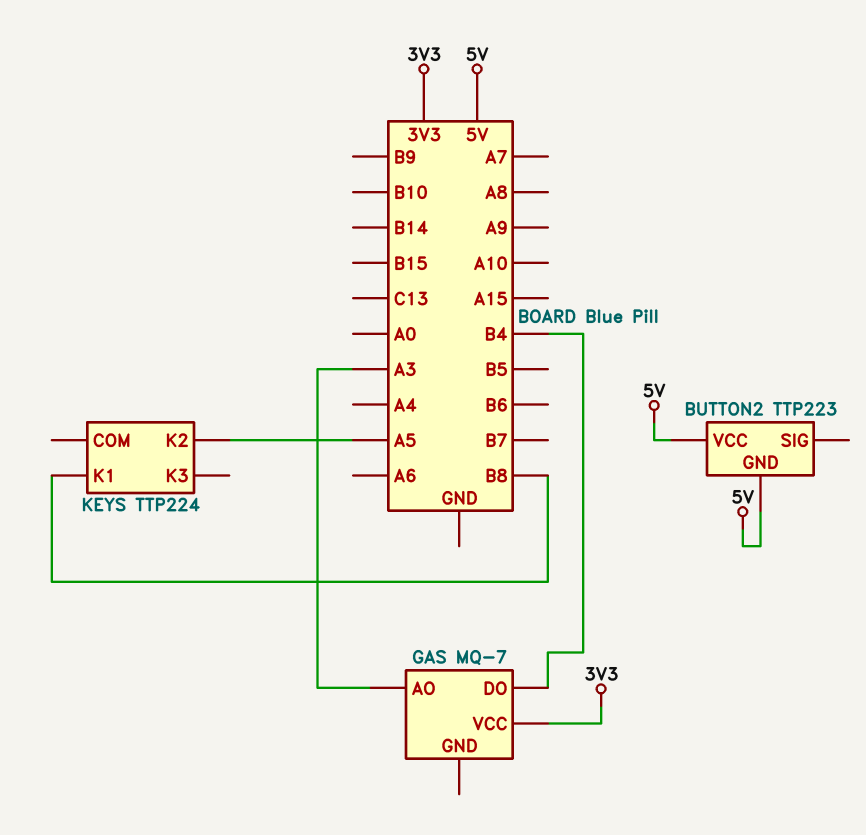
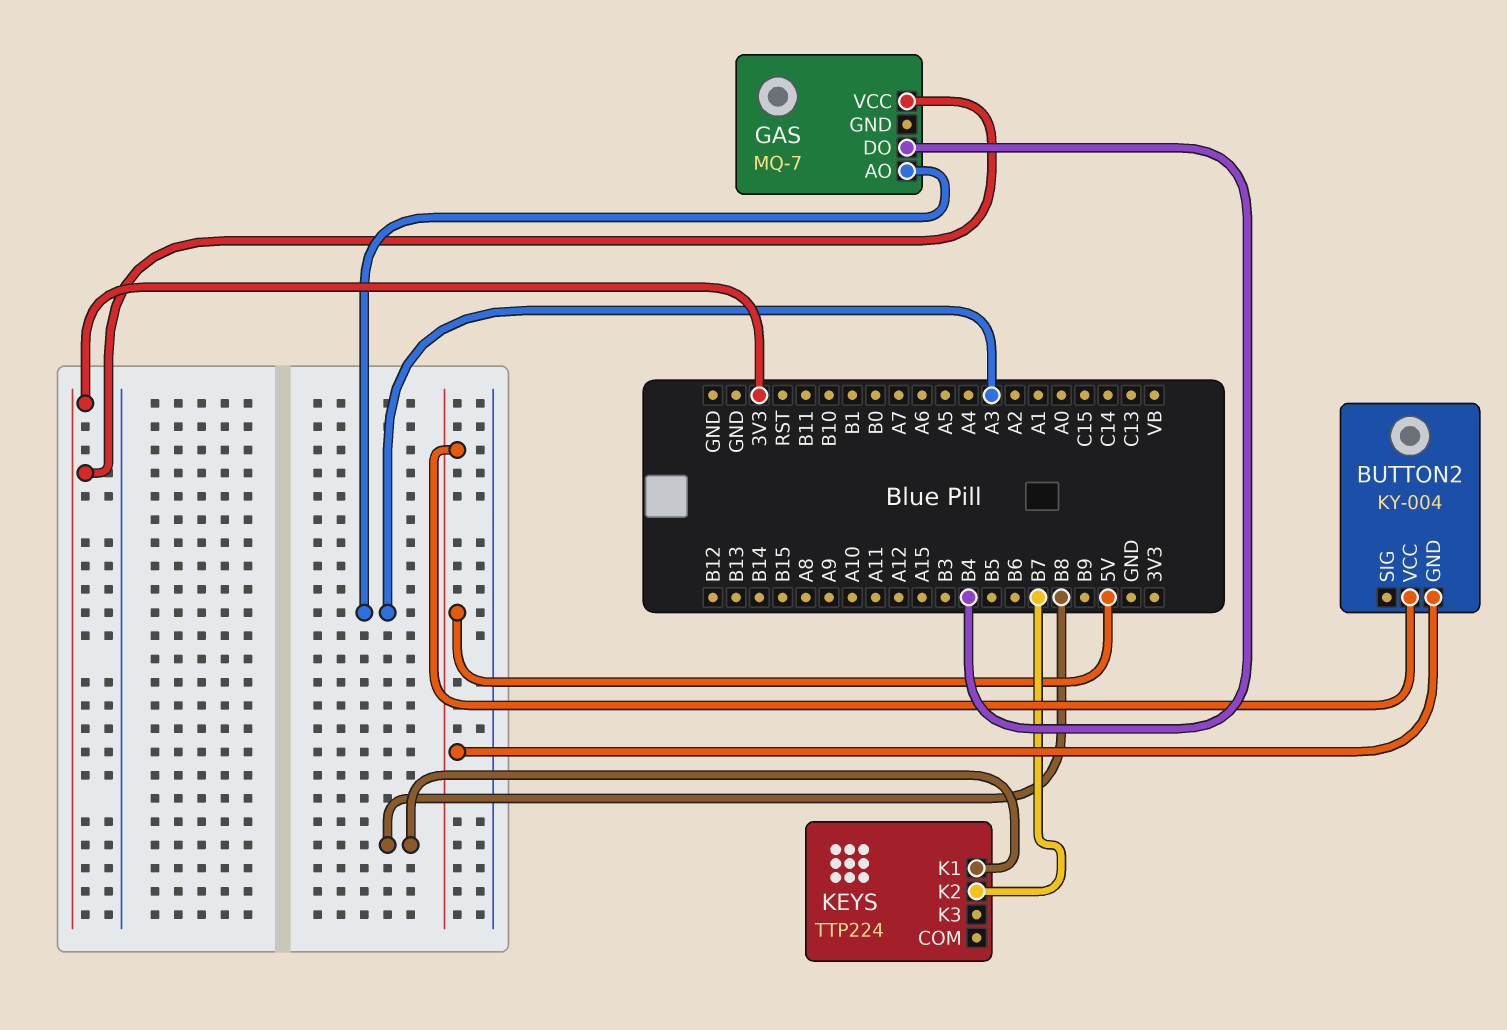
BUTTON2: TTP223 -> KY-004
KEYS pin K2: A5 -> B7

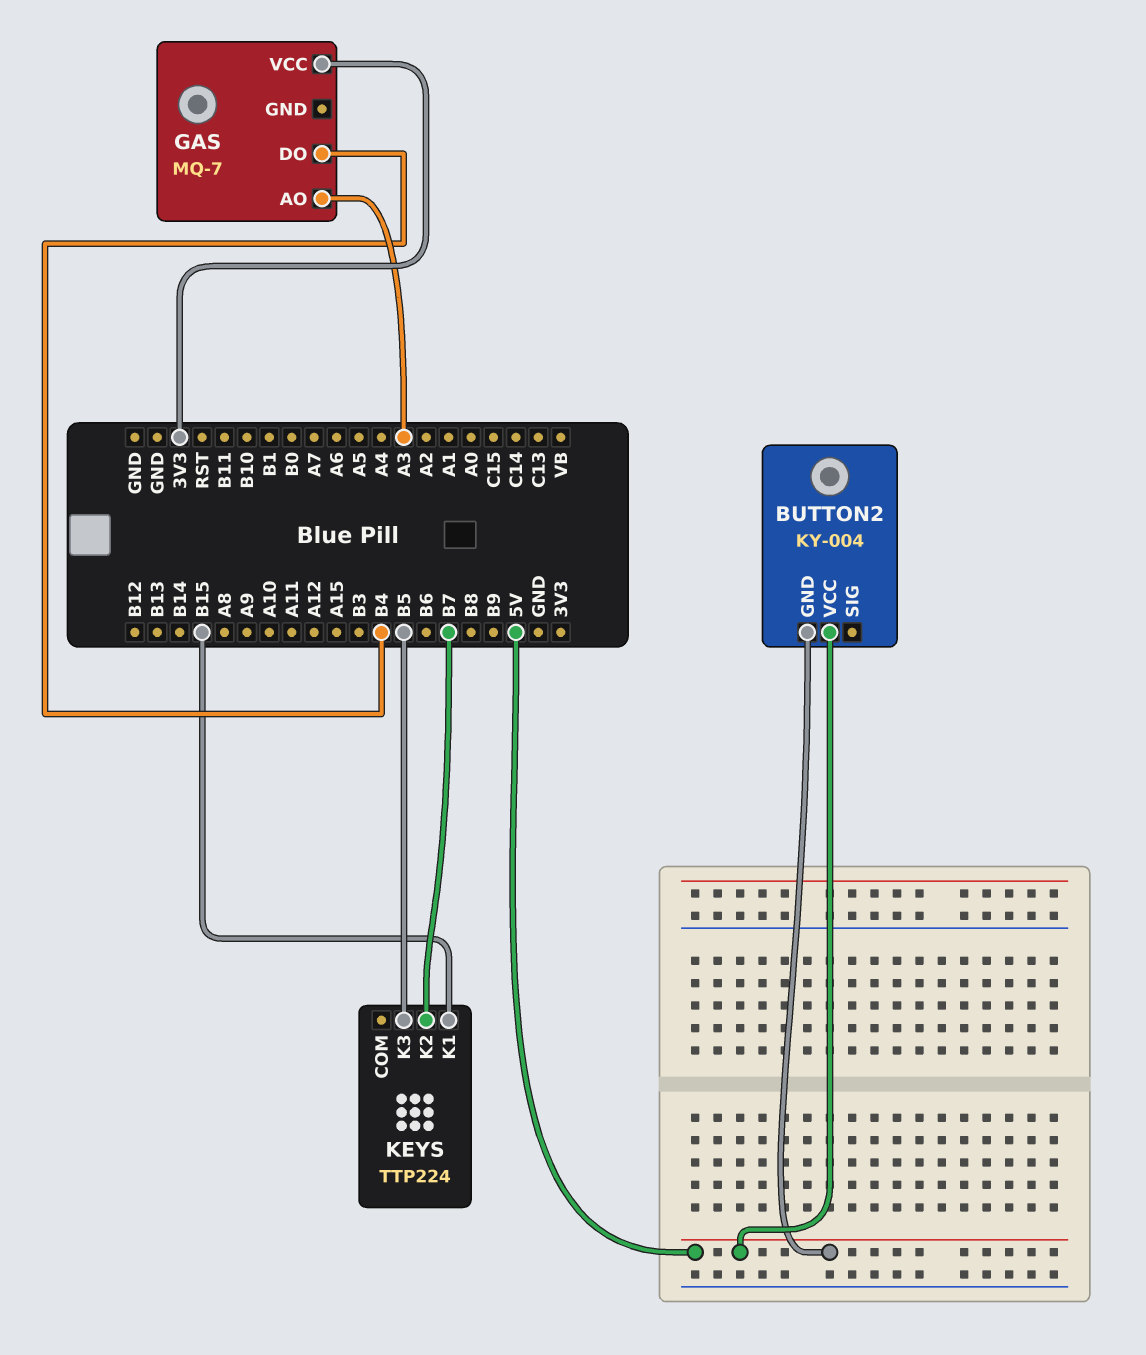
KEYS pin K1: B8 -> B15
KEYS pin K3: none -> B5

